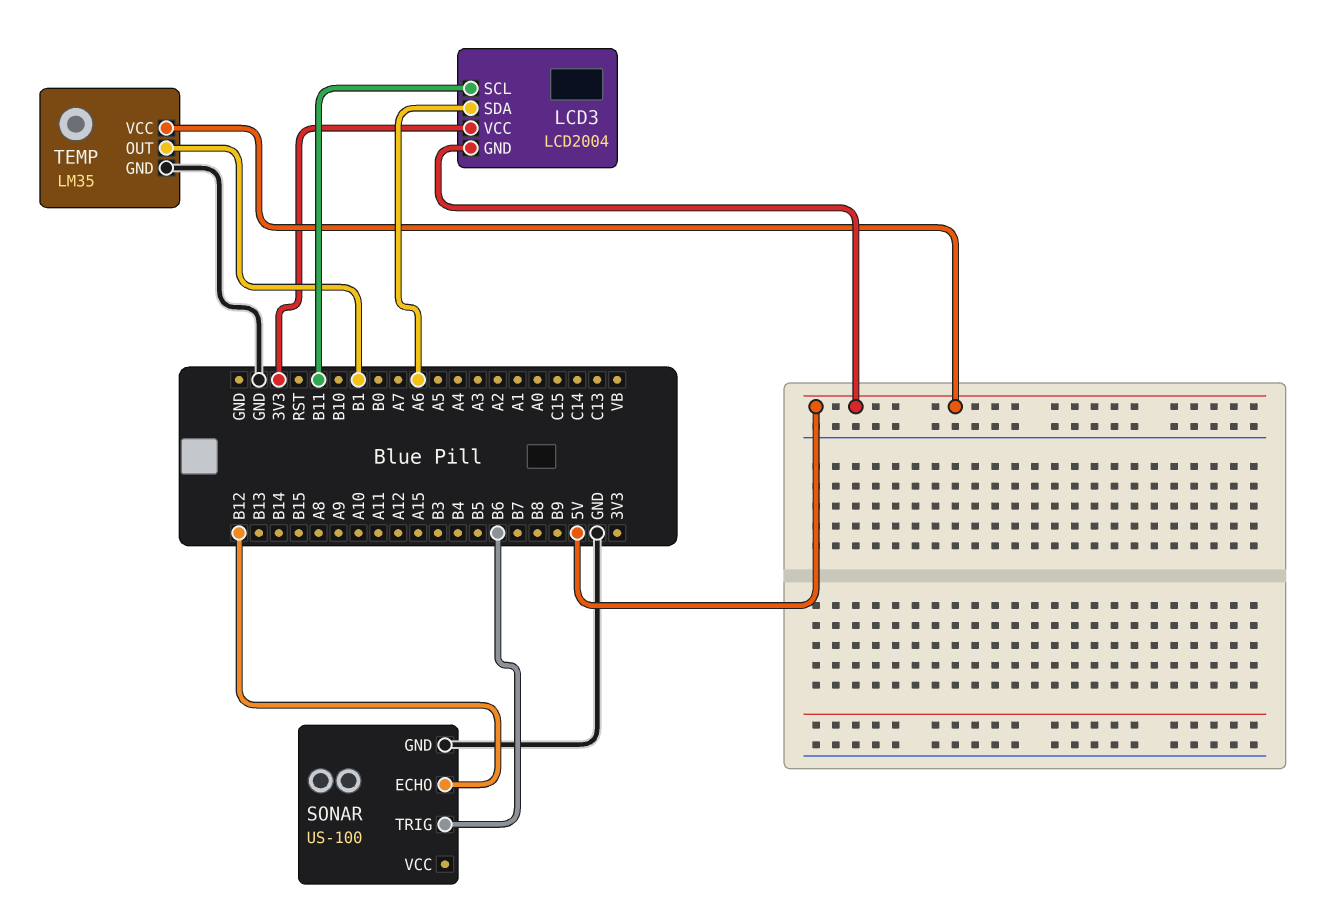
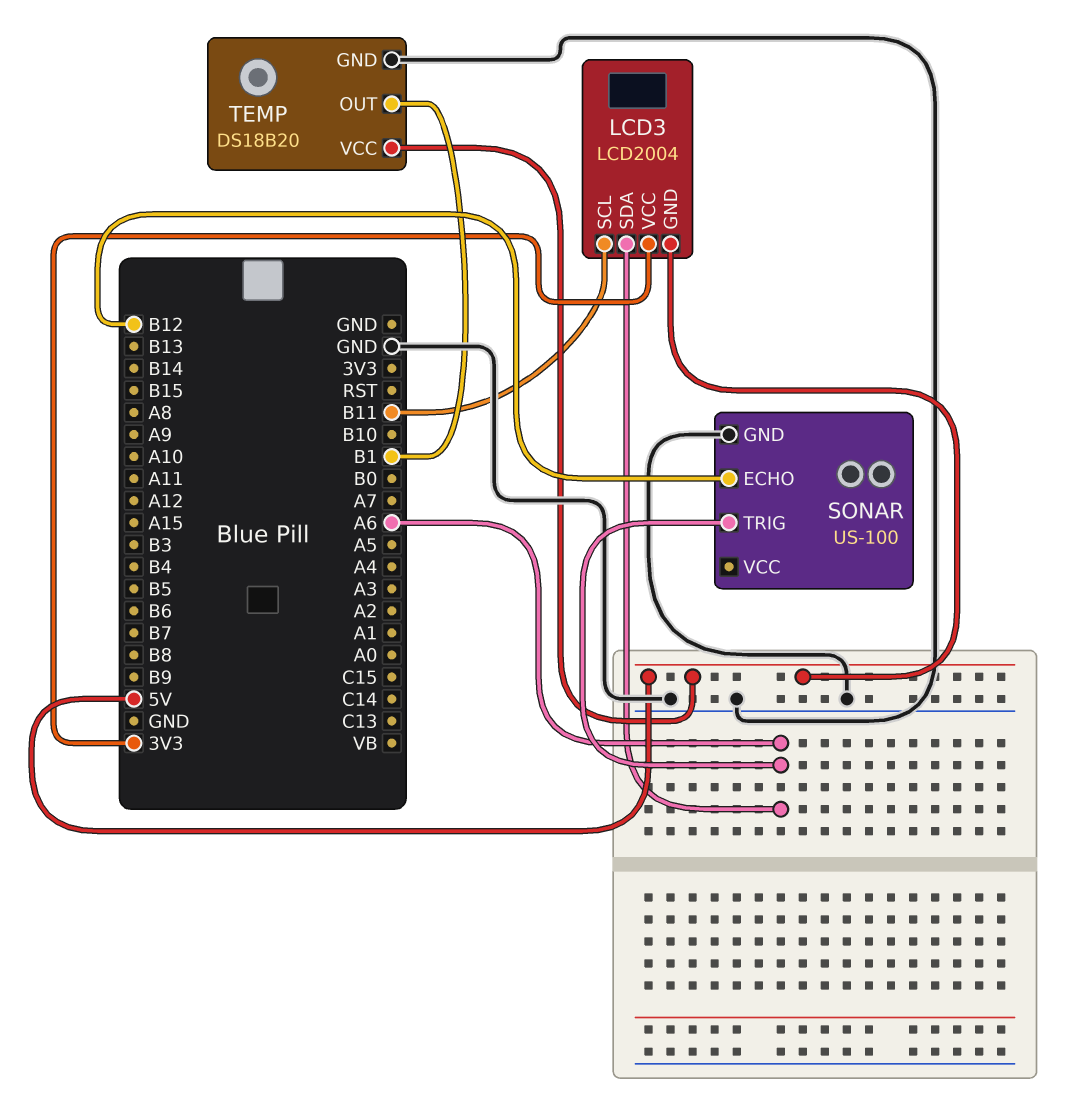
SONAR pin TRIG: B6 -> A6
TEMP: LM35 -> DS18B20

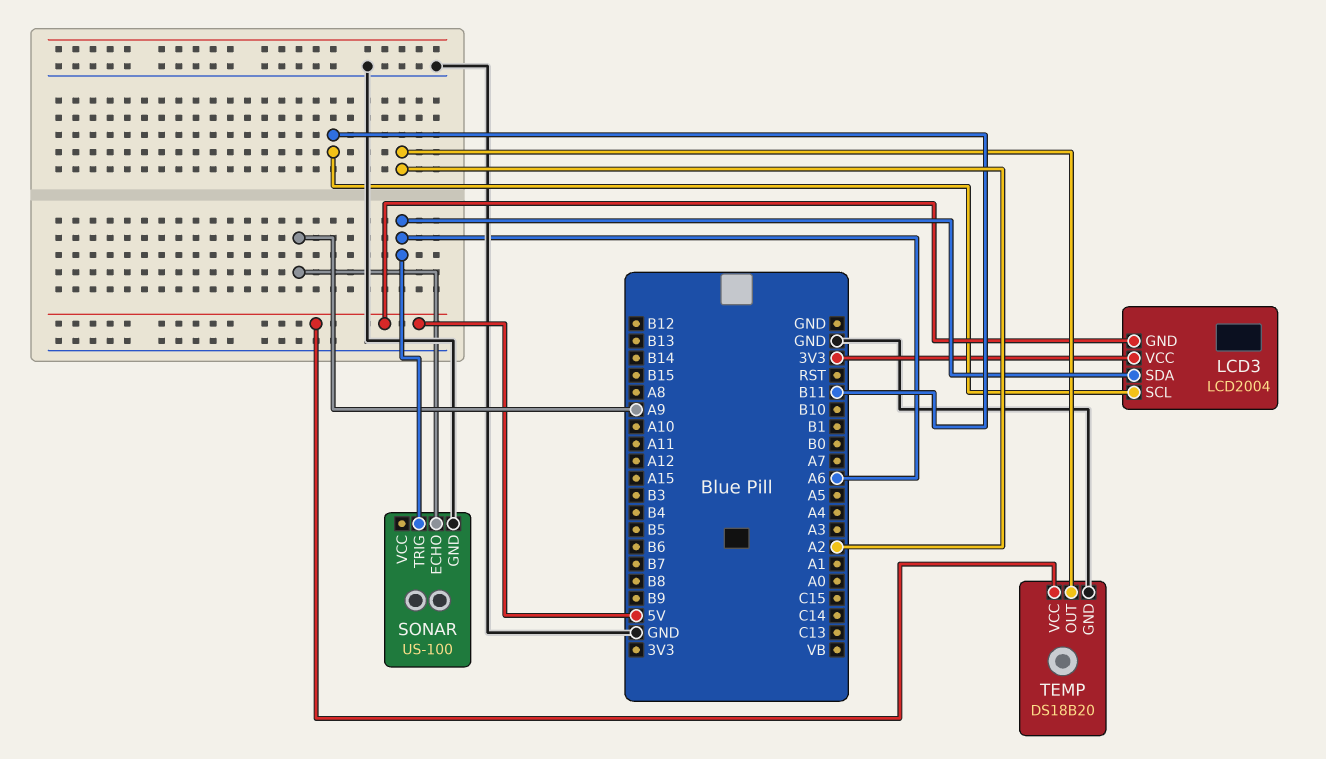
SONAR pin ECHO: B12 -> A9
TEMP pin OUT: B1 -> A2

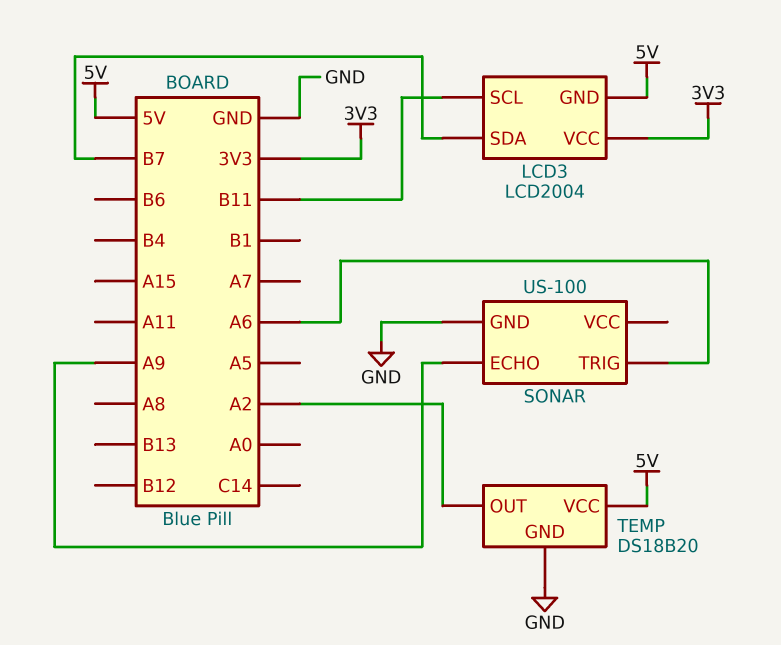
LCD3 pin SDA: A6 -> B7

